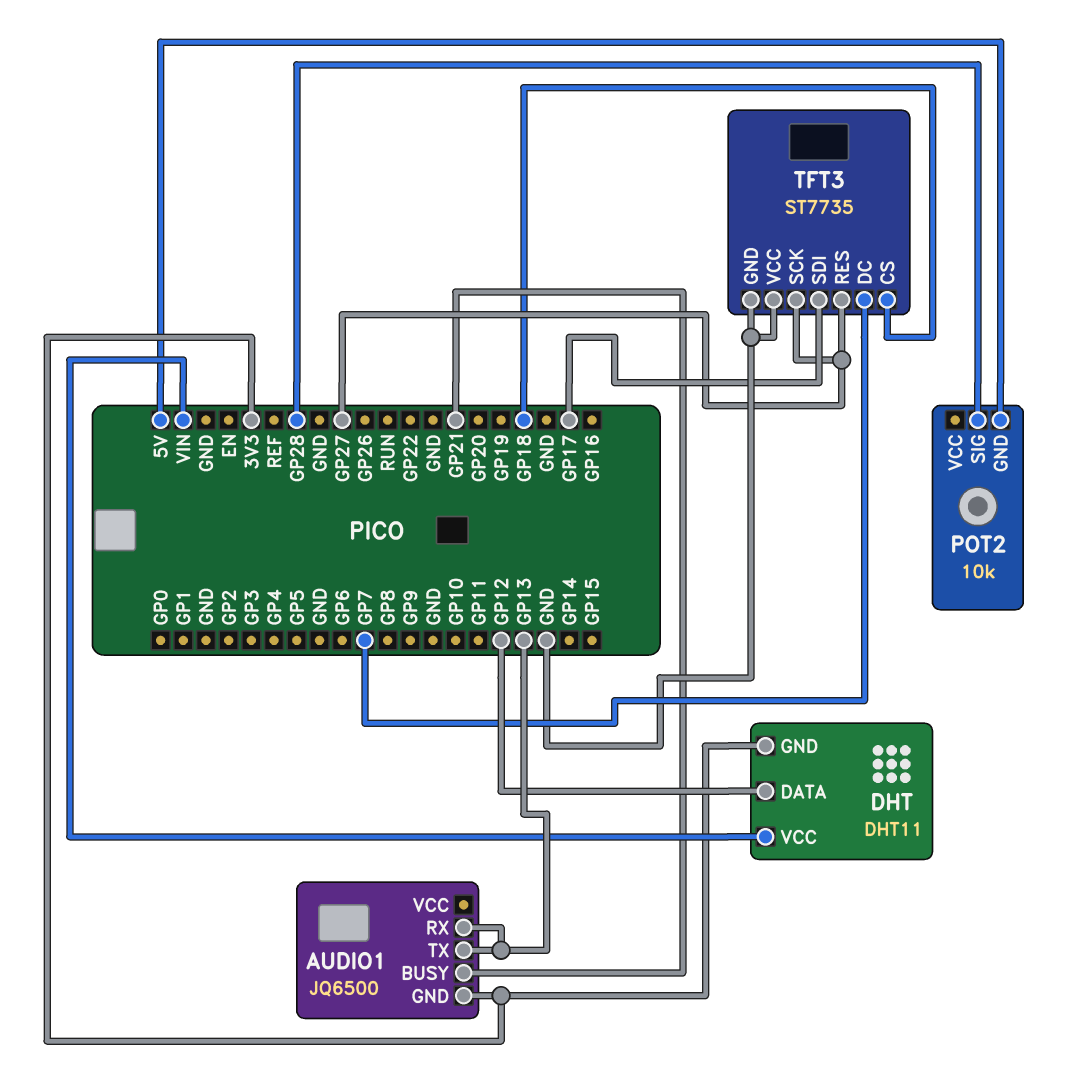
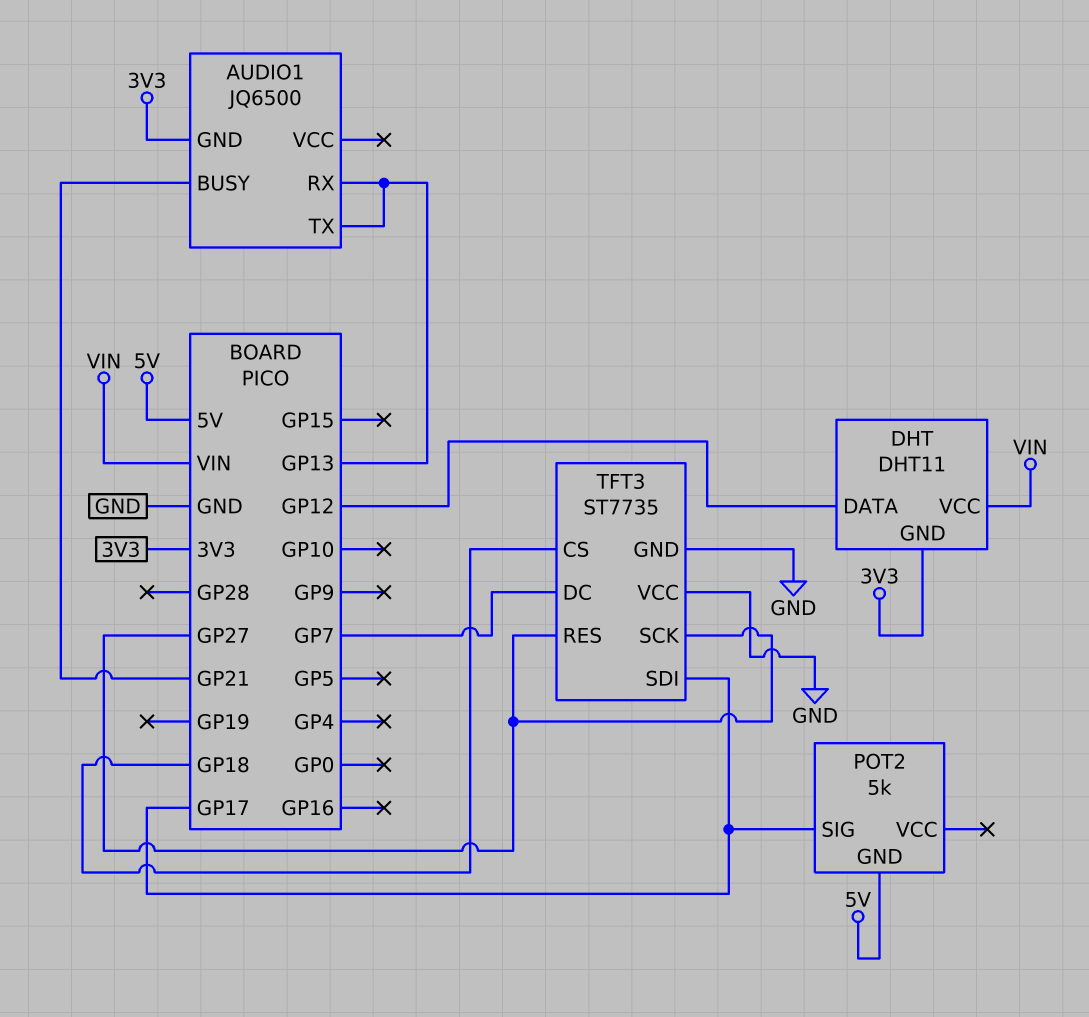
POT2: 10k -> 5k
POT2 pin SIG: GP28 -> GP17

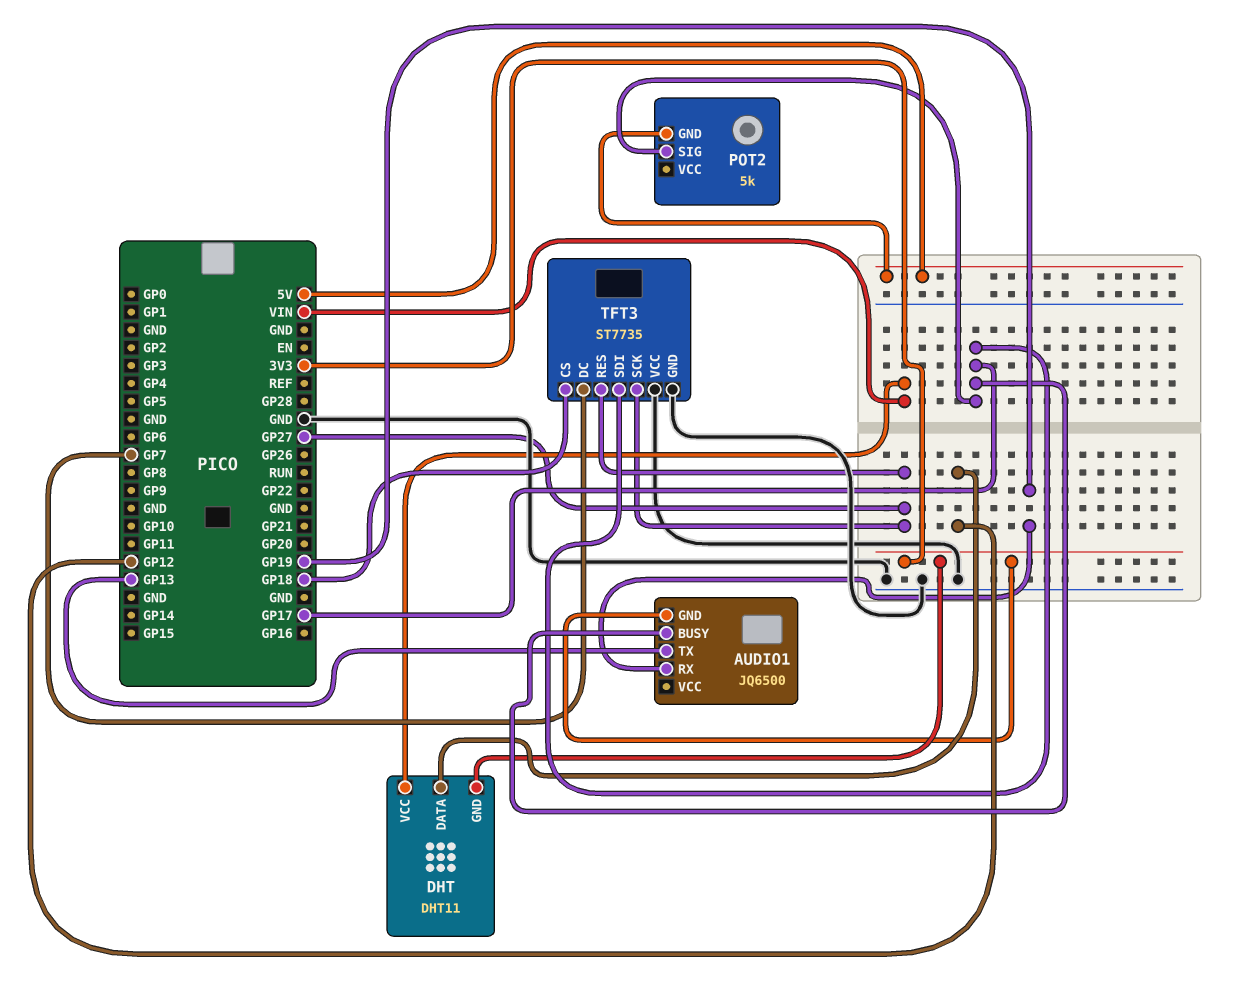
AUDIO1 pin BUSY: GP21 -> GP17
AUDIO1 pin RX: GP13 -> GP19

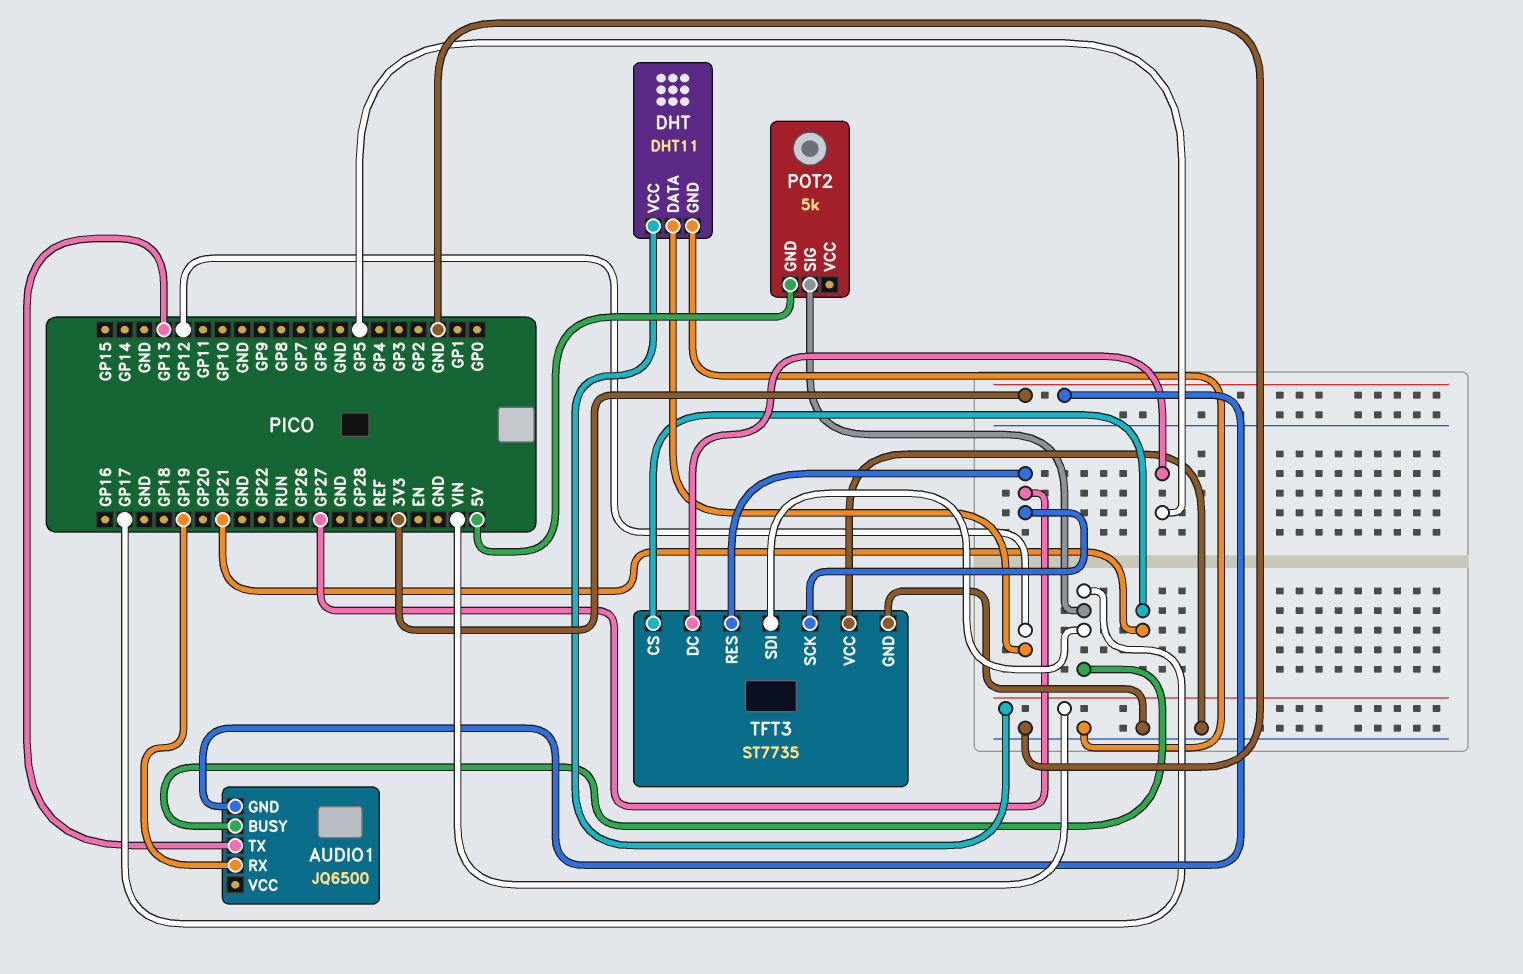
DHT pin GND: 3V3 -> GND
TFT3 pin CS: GP18 -> GP21
TFT3 pin DC: GP7 -> GP5

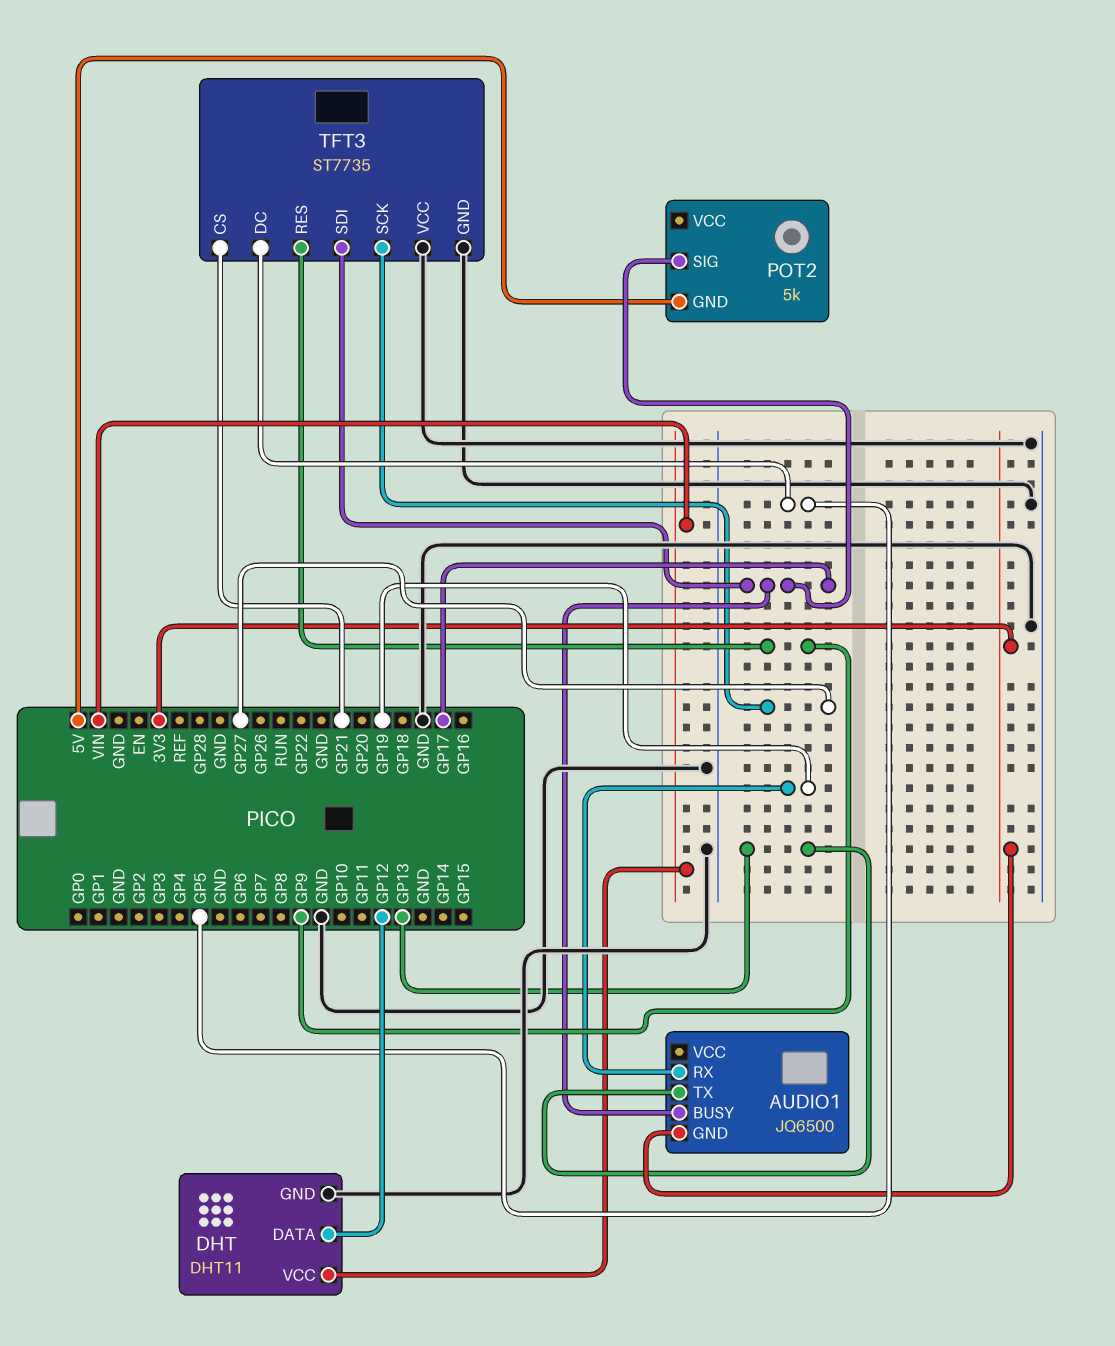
TFT3 pin RES: GP27 -> GP9

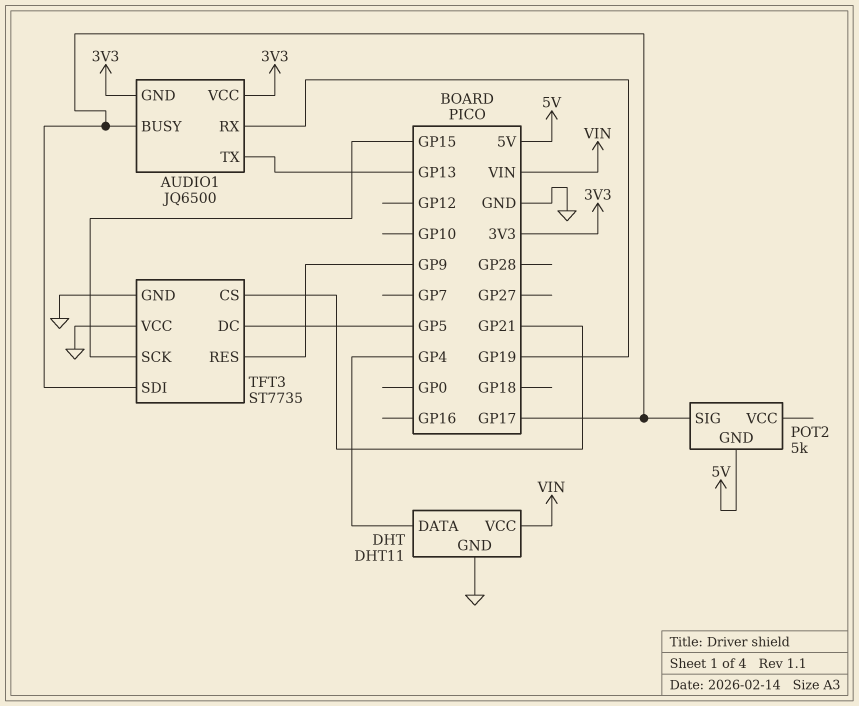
AUDIO1 pin VCC: none -> 3V3
DHT pin DATA: GP12 -> GP4
TFT3 pin SCK: GP27 -> GP15

